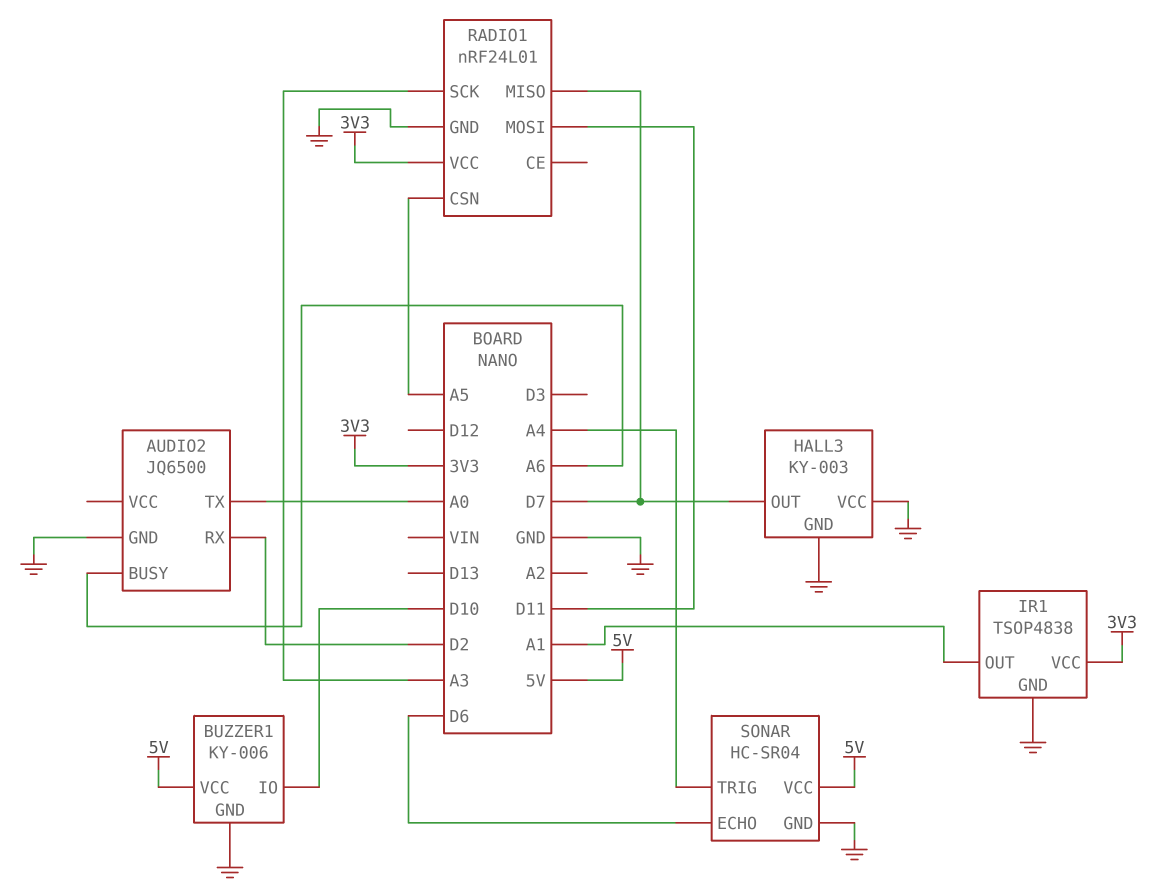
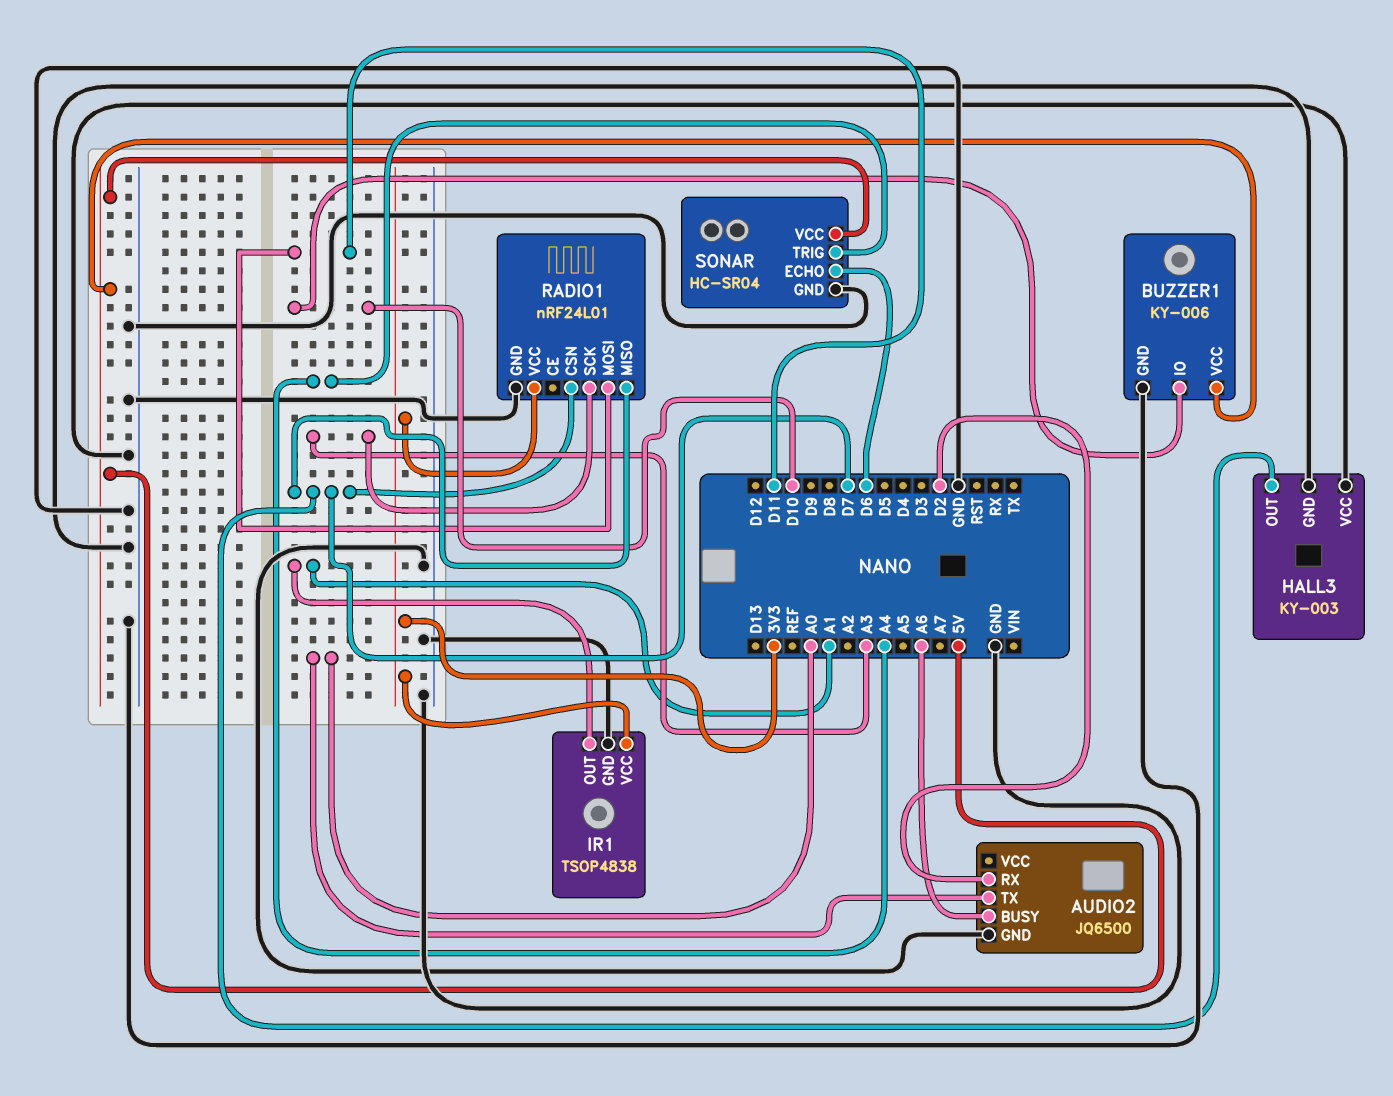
RADIO1 pin CSN: A5 -> D7

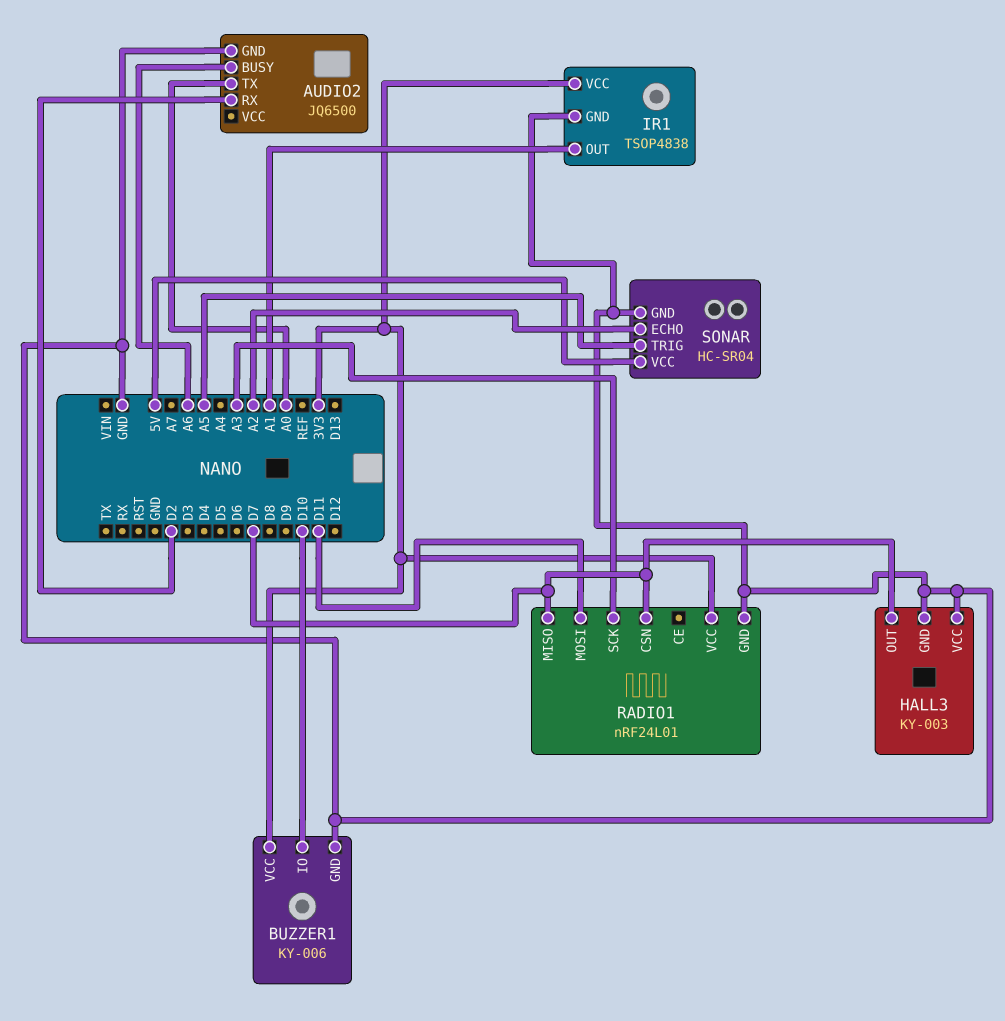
BUZZER1 pin VCC: 5V -> 3V3
SONAR pin ECHO: D6 -> A2
SONAR pin TRIG: A4 -> A5

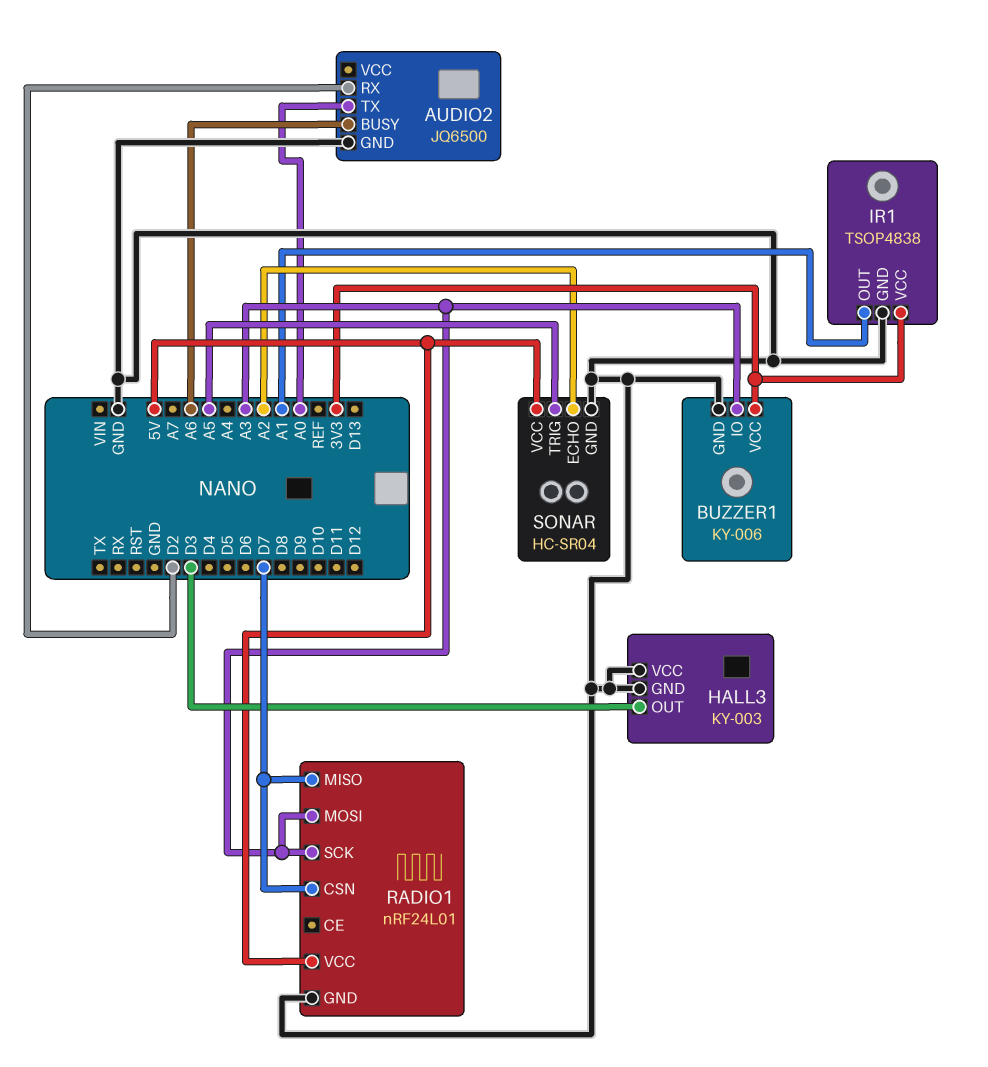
BUZZER1 pin IO: D10 -> A3
HALL3 pin OUT: D7 -> D3
RADIO1 pin MOSI: D11 -> A3
RADIO1 pin VCC: 3V3 -> 5V

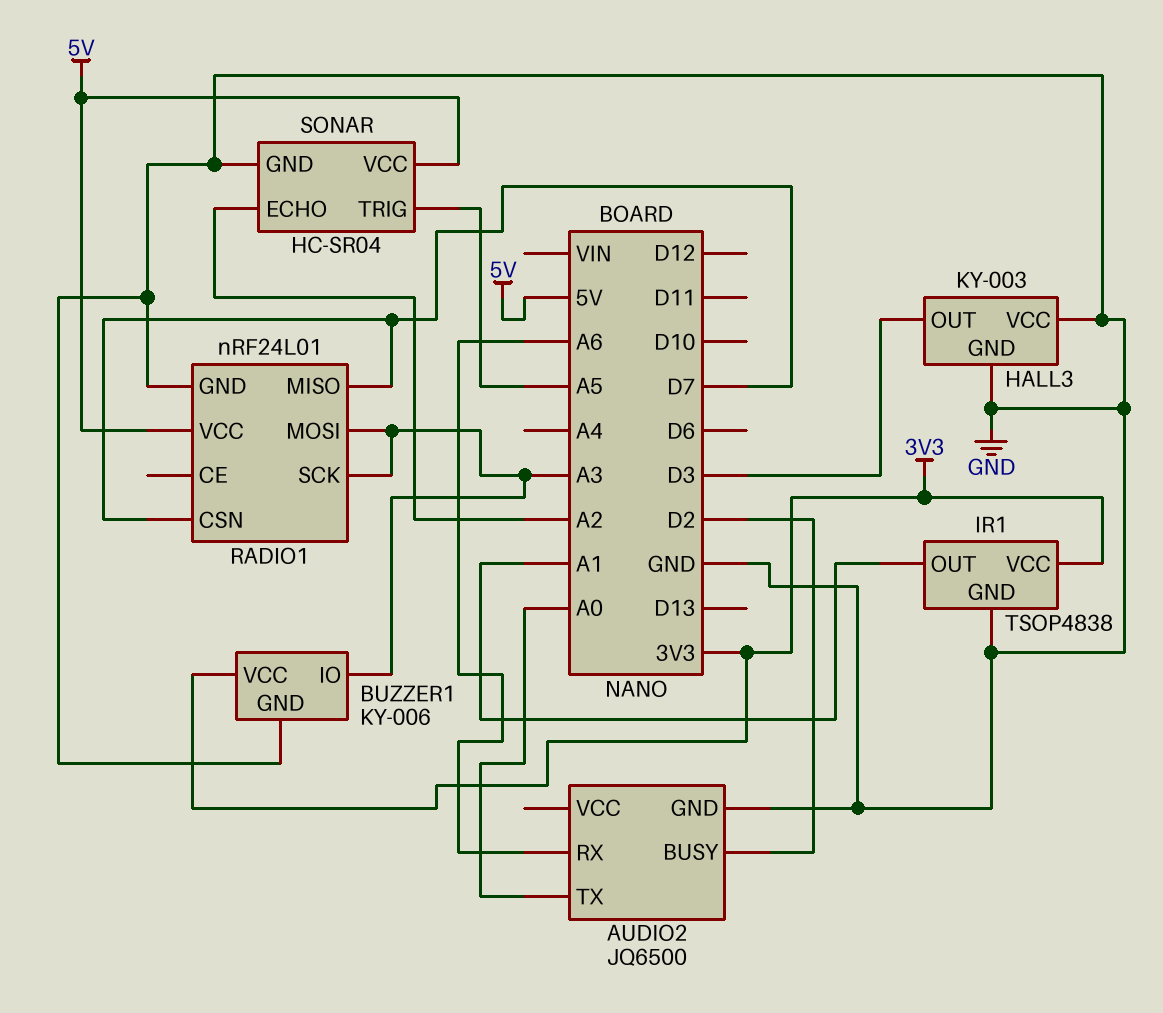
AUDIO2 pin BUSY: A6 -> D2
AUDIO2 pin RX: D2 -> A6

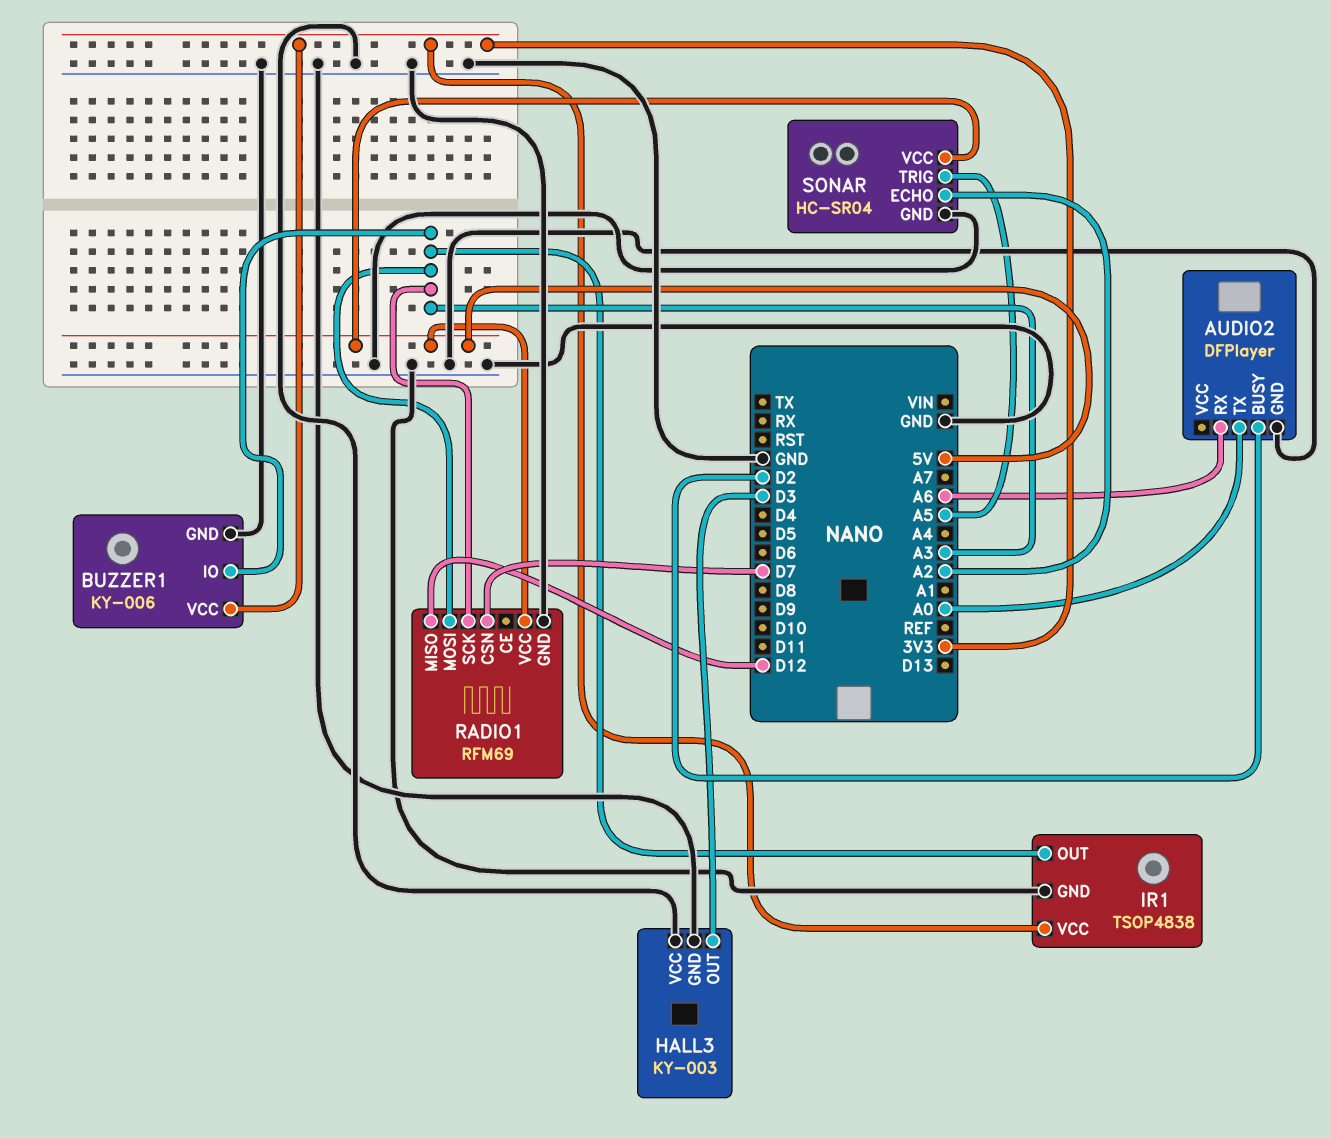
AUDIO2: JQ6500 -> DFPlayer
IR1 pin OUT: A1 -> A3
RADIO1: nRF24L01 -> RFM69
RADIO1 pin MISO: D7 -> D12

